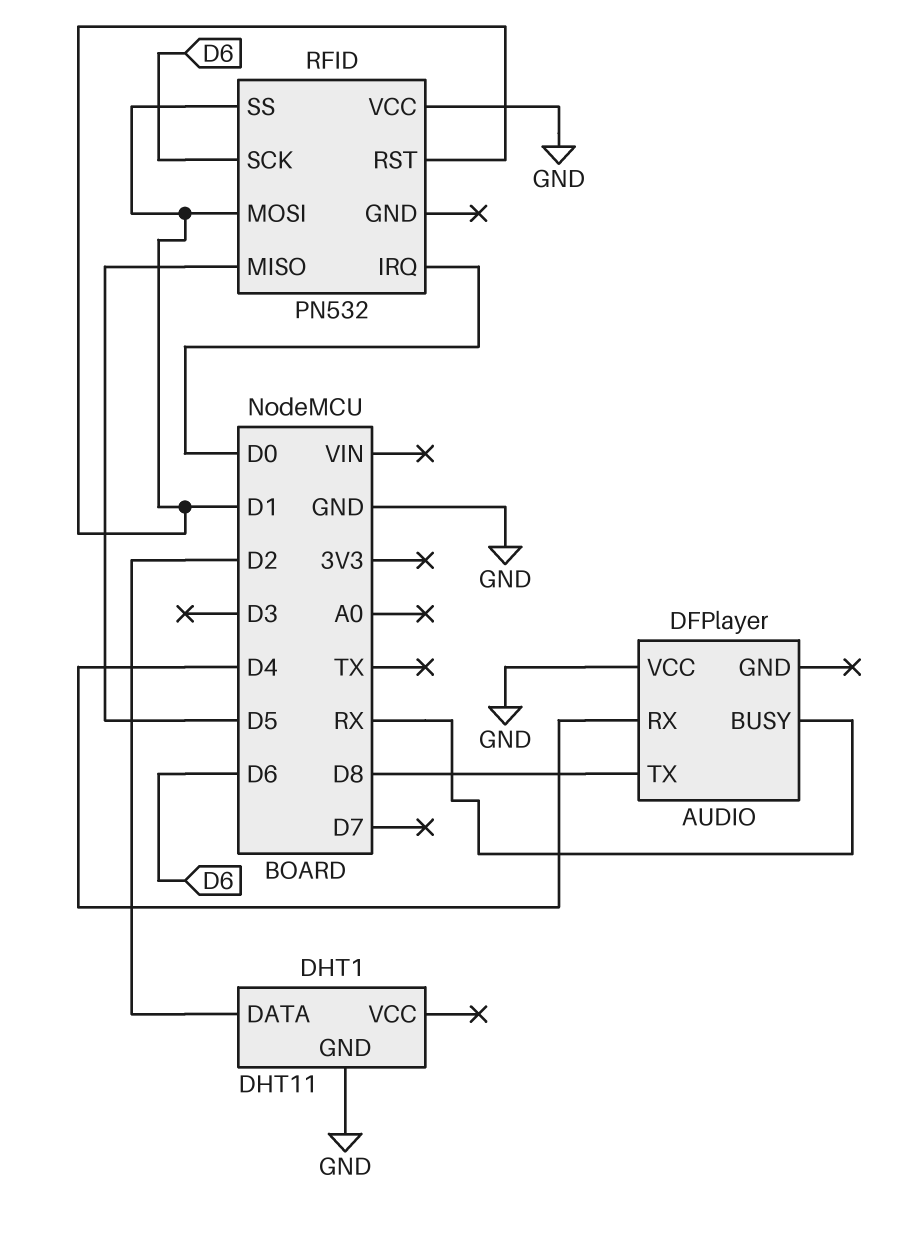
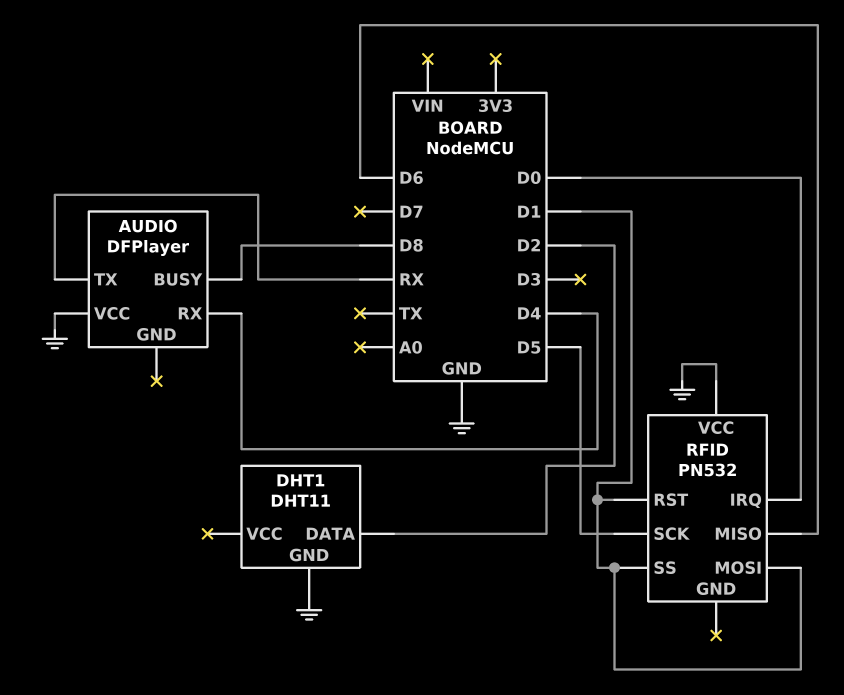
AUDIO pin BUSY: RX -> D8
AUDIO pin TX: D8 -> RX
RFID pin MISO: D5 -> D6
RFID pin SCK: D6 -> D5

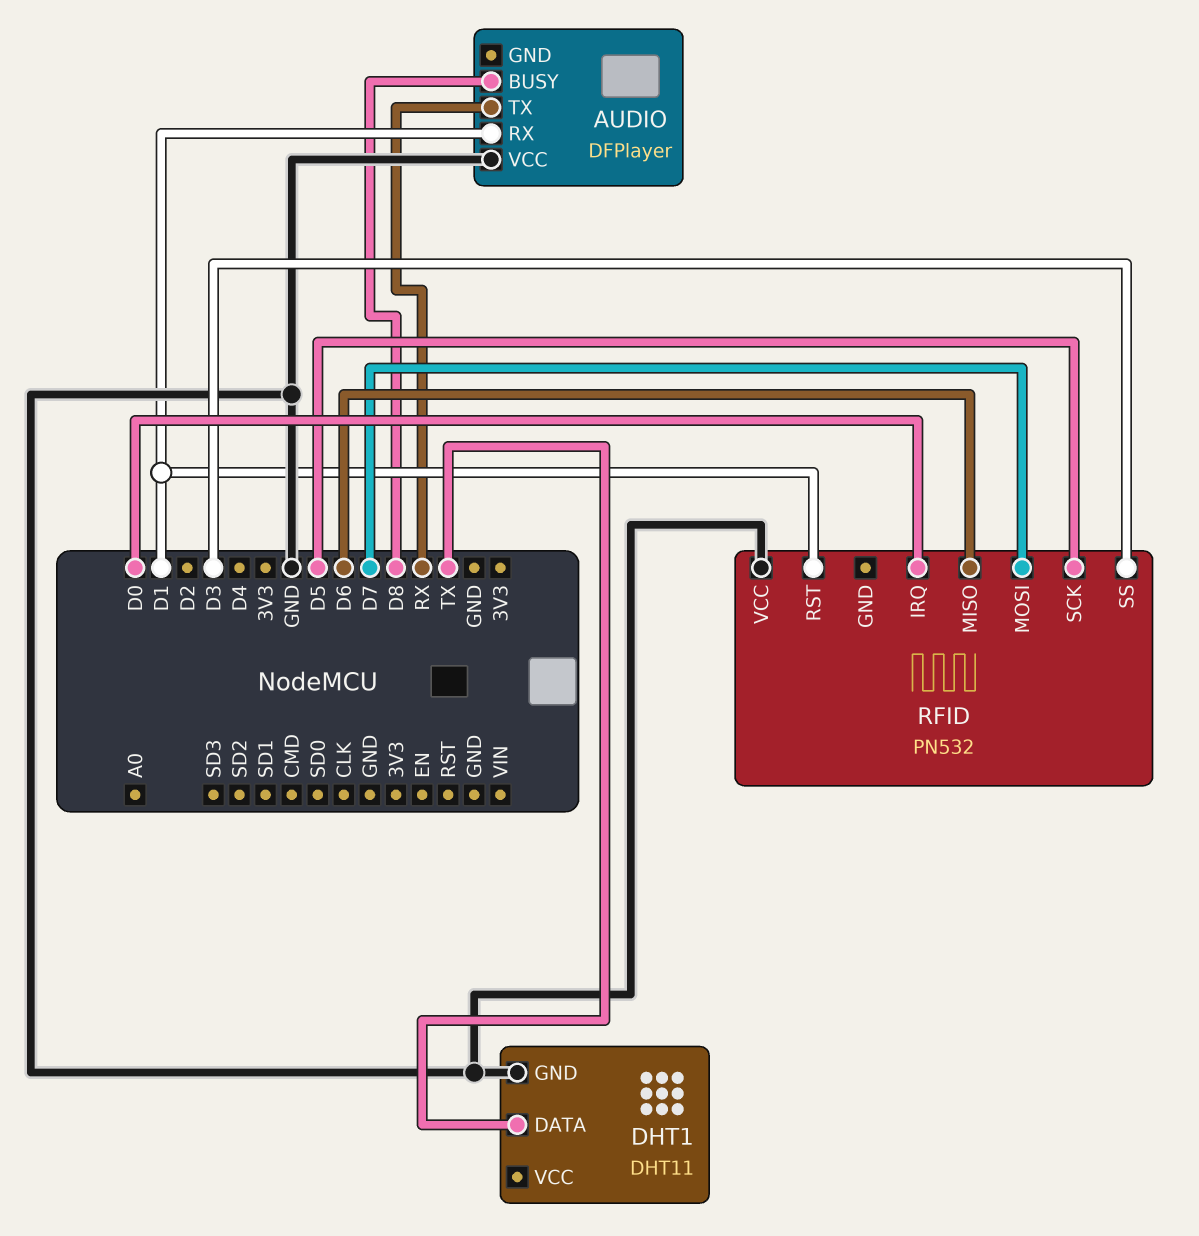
AUDIO pin RX: D4 -> D1
DHT1 pin DATA: D2 -> TX
RFID pin MOSI: D1 -> D7
RFID pin SS: D1 -> D3

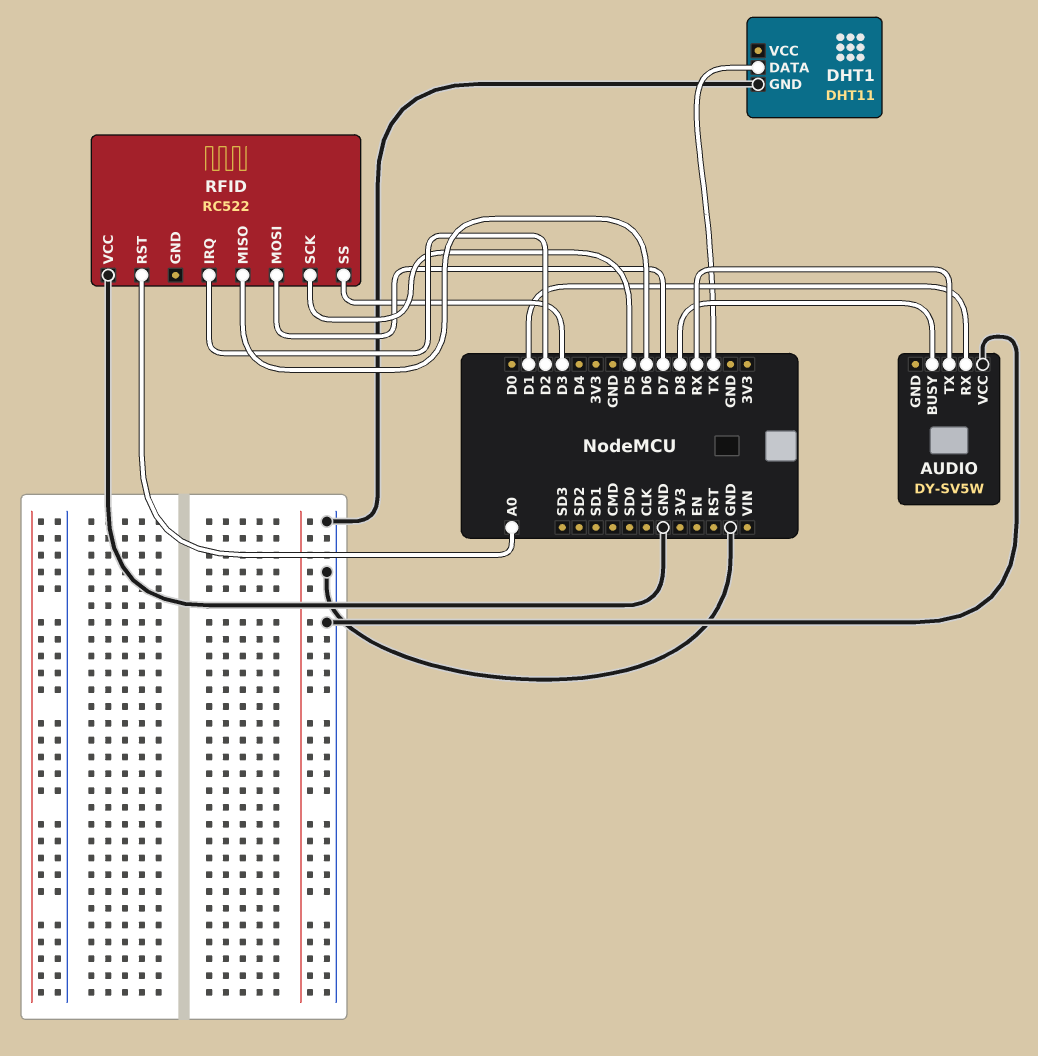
AUDIO: DFPlayer -> DY-SV5W
RFID: PN532 -> RC522
RFID pin IRQ: D0 -> D2
RFID pin RST: D1 -> A0

